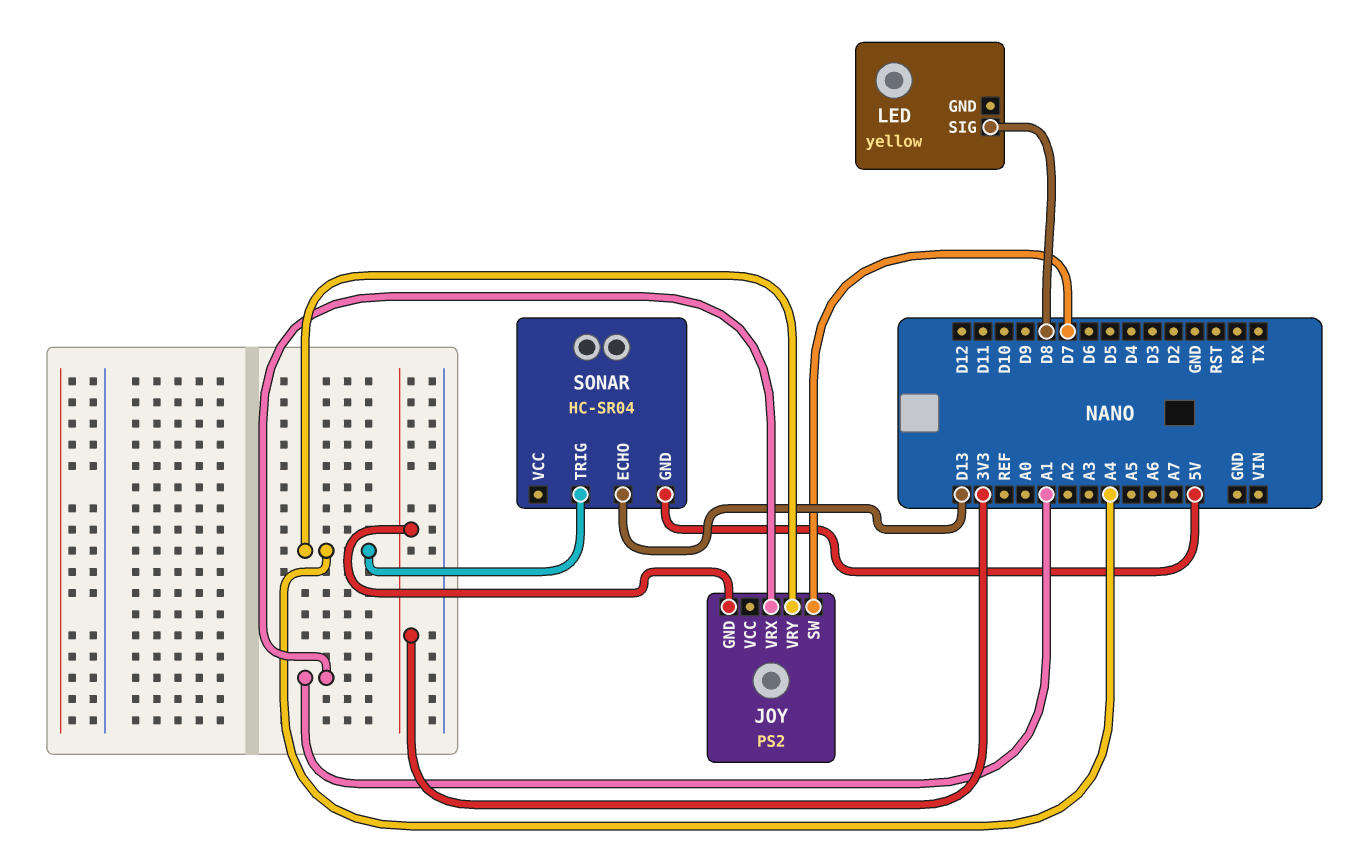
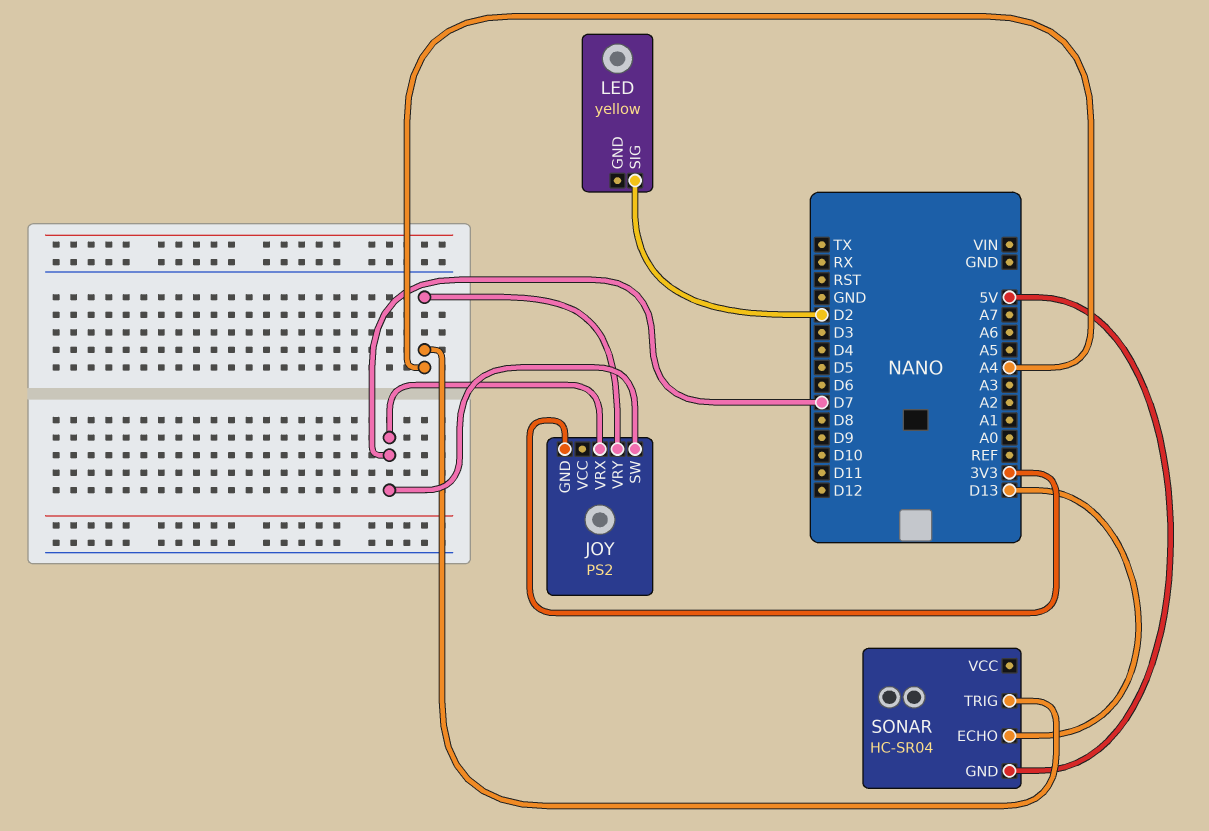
JOY pin VRX: A1 -> D7
LED pin SIG: D8 -> D2

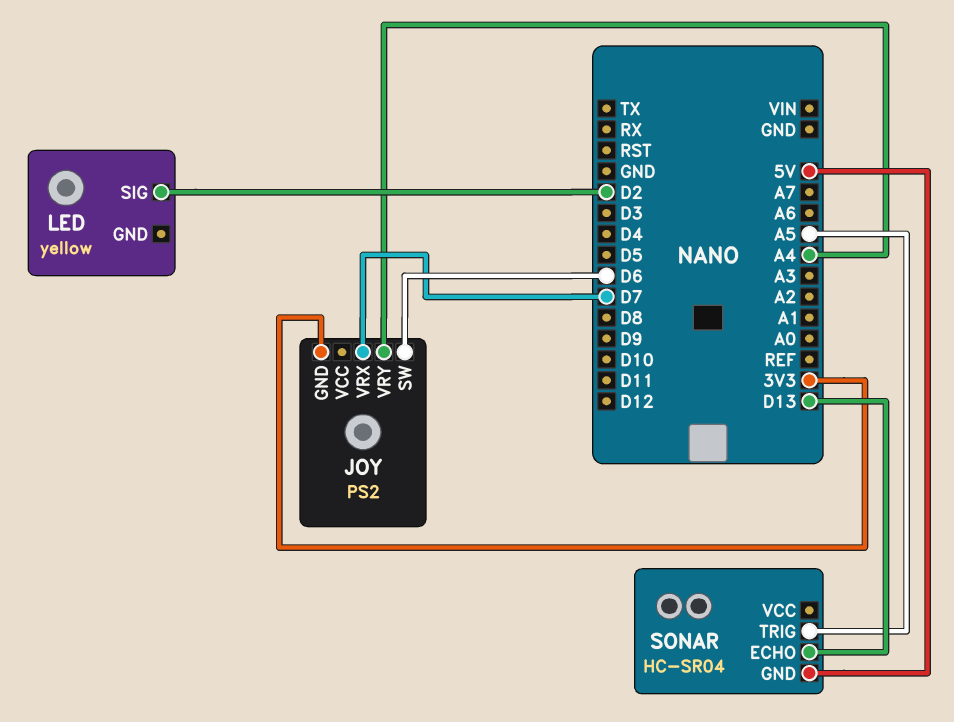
JOY pin SW: D7 -> D6
SONAR pin TRIG: A4 -> A5

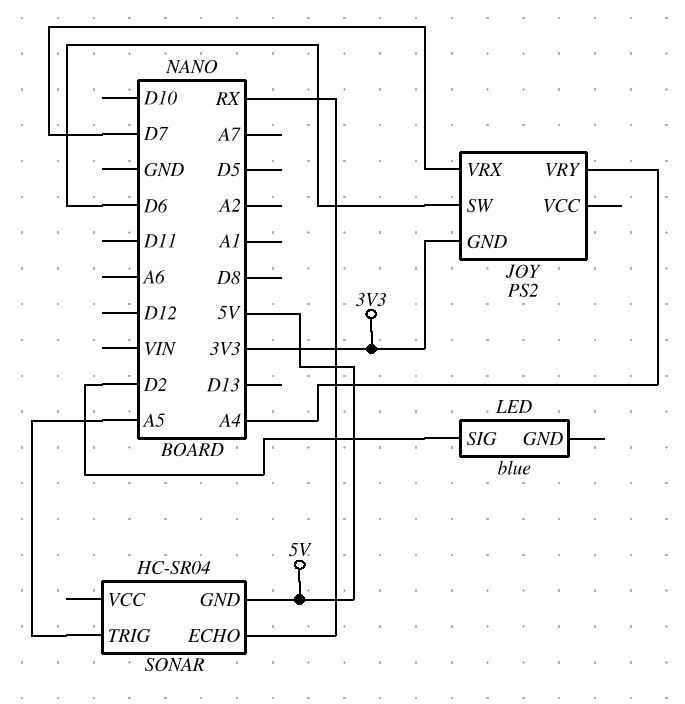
LED: yellow -> blue
SONAR pin ECHO: D13 -> RX

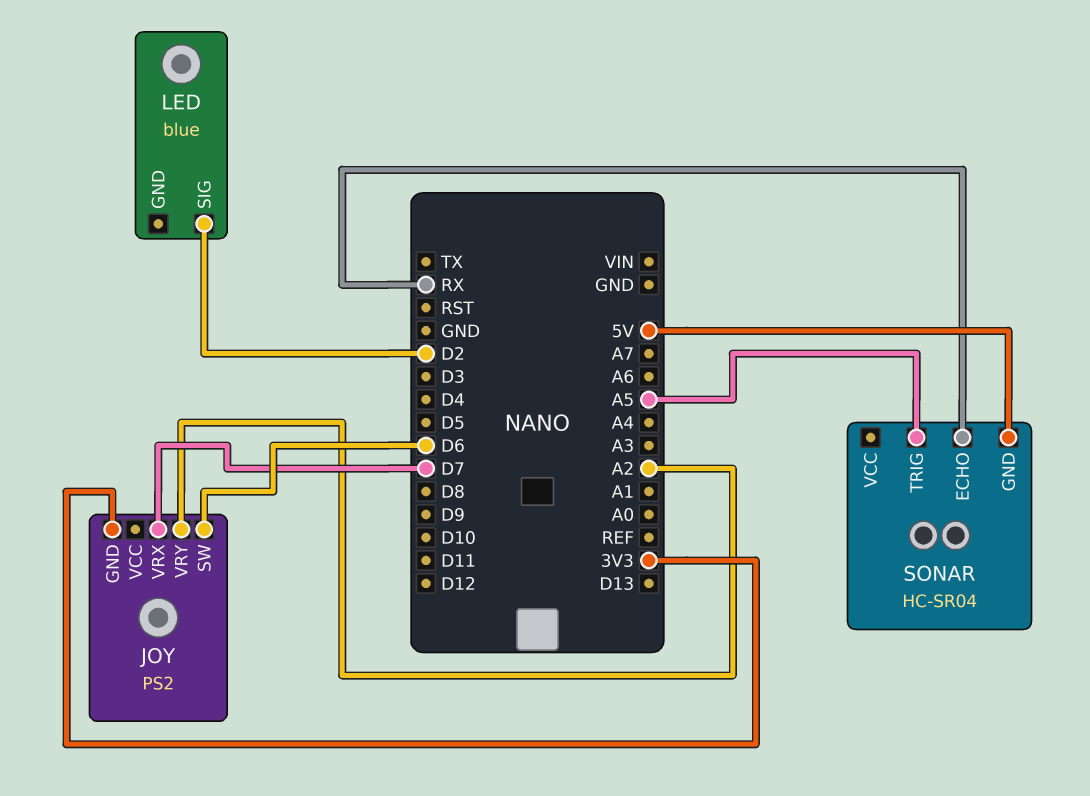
JOY pin VRY: A4 -> A2

